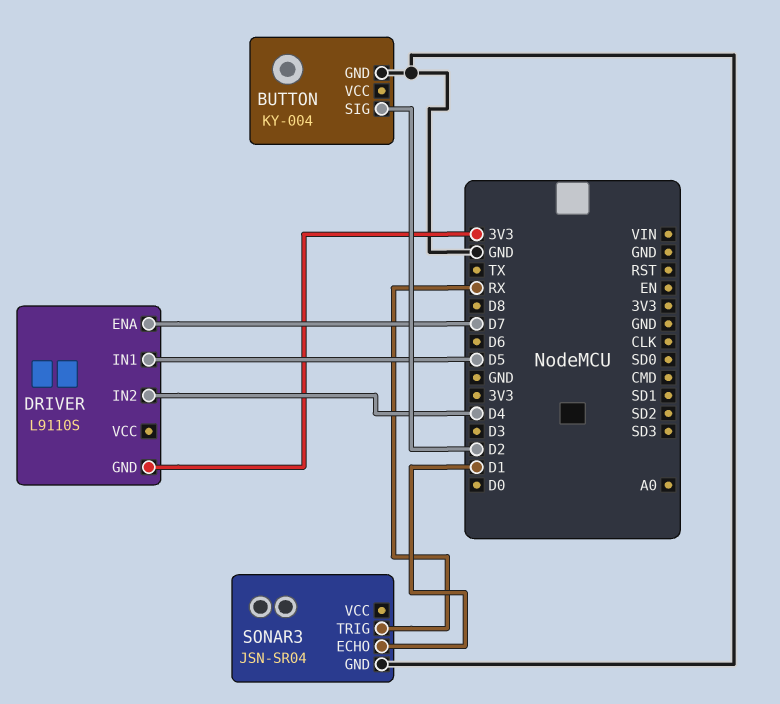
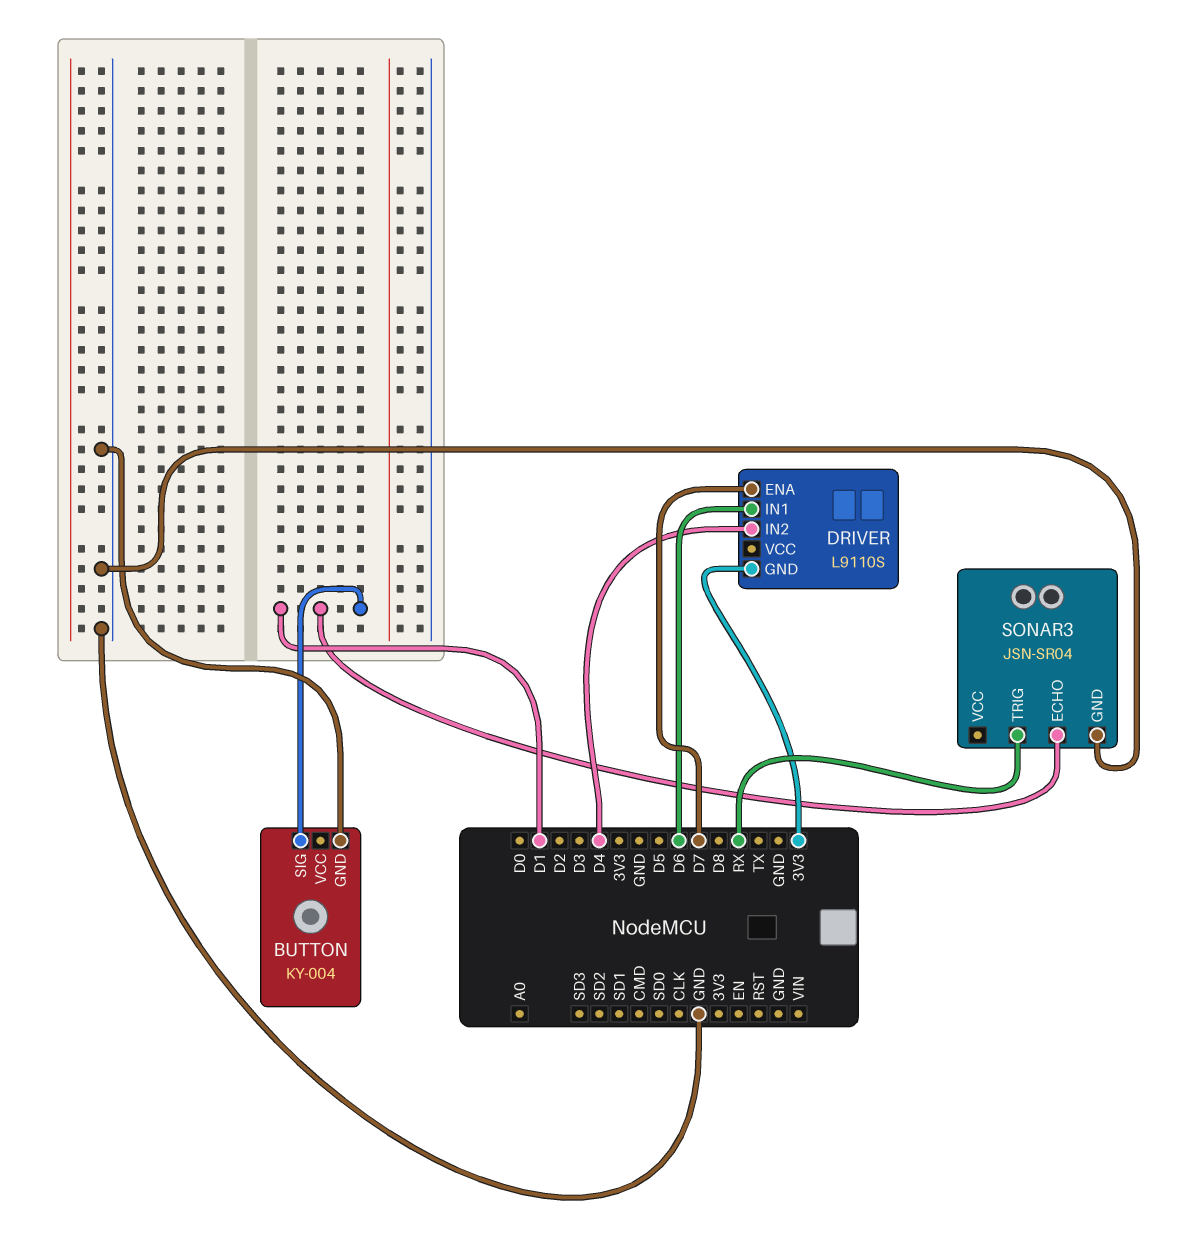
BUTTON pin SIG: D2 -> D1
DRIVER pin IN1: D5 -> D6

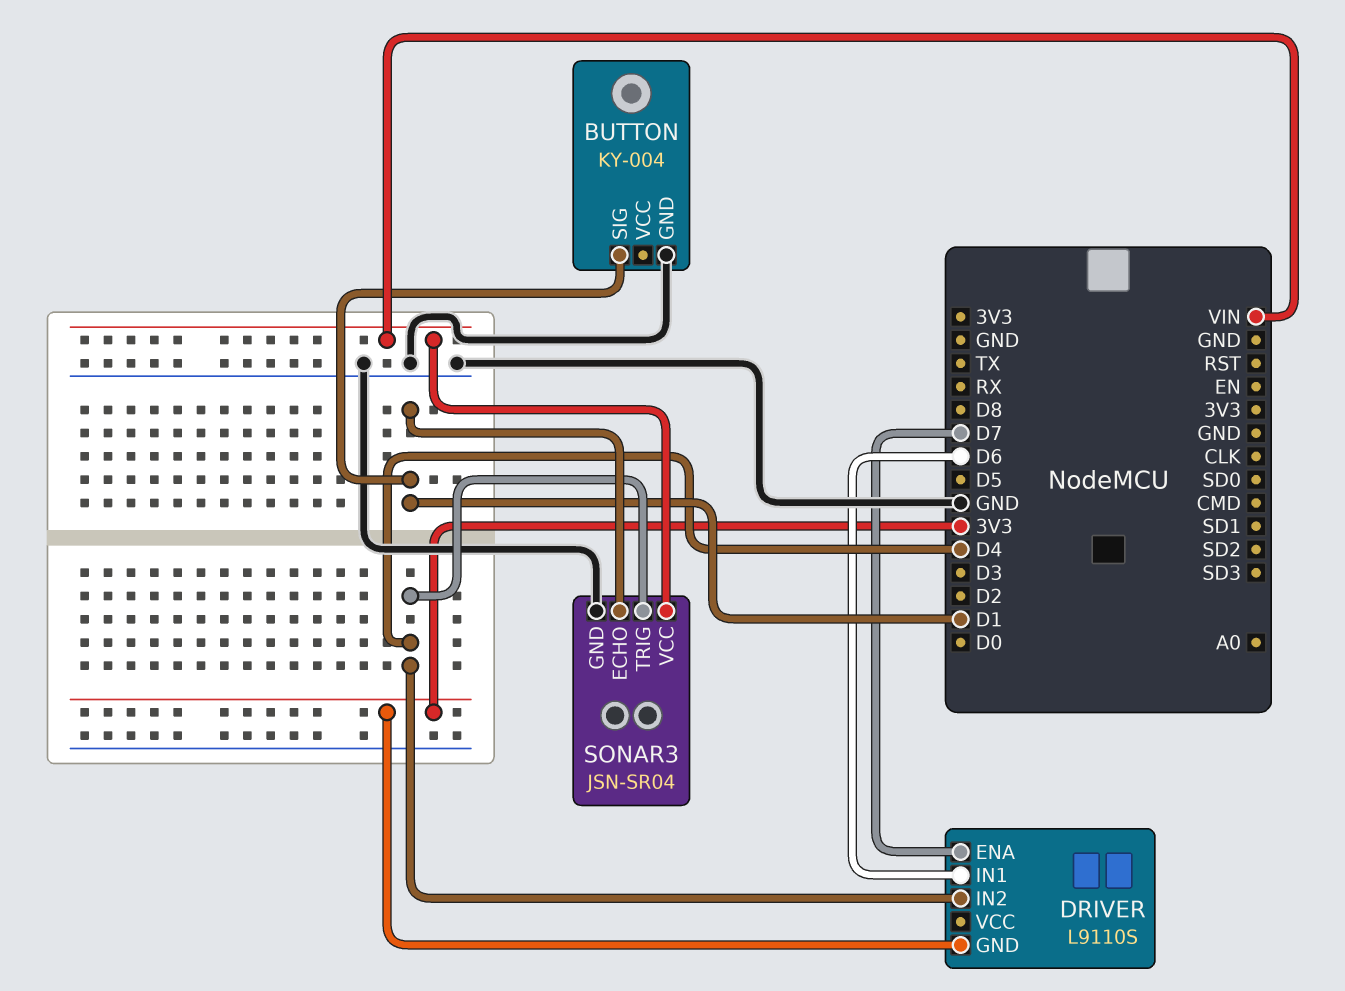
SONAR3 pin TRIG: RX -> D4
SONAR3 pin VCC: none -> VIN

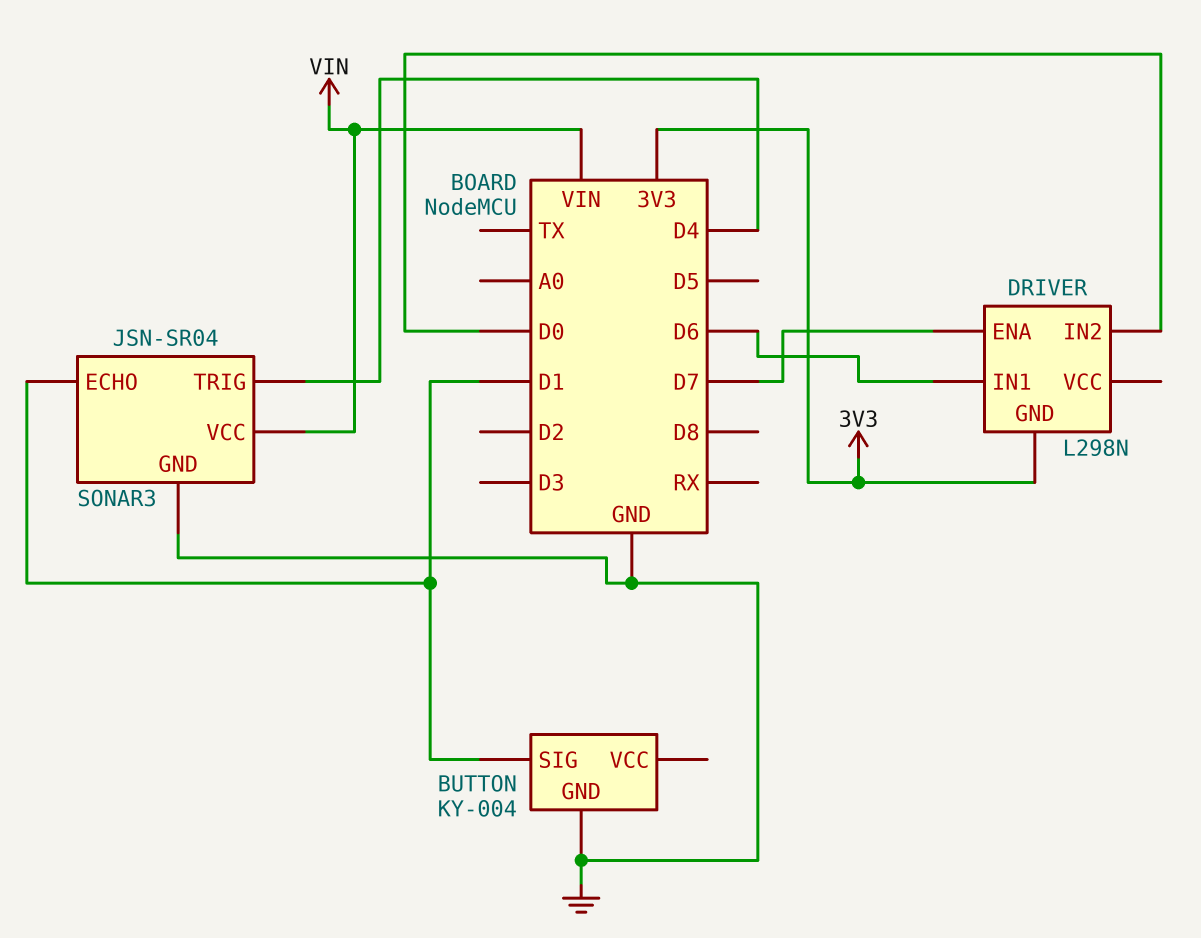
DRIVER: L9110S -> L298N
DRIVER pin IN2: D4 -> D0

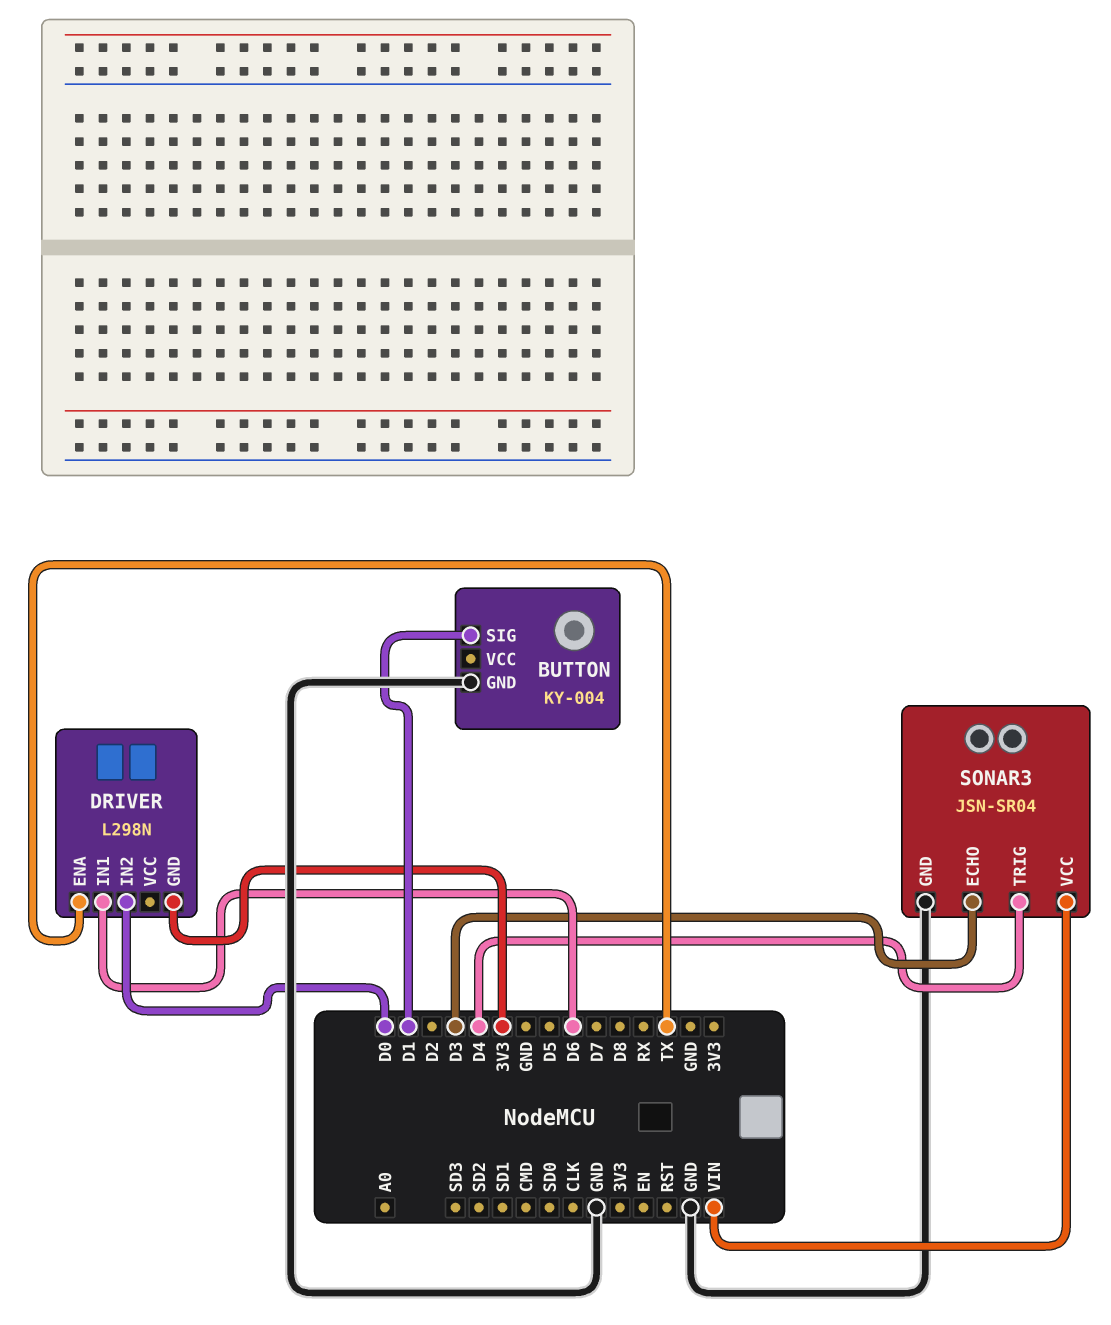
DRIVER pin ENA: D7 -> TX
SONAR3 pin ECHO: D1 -> D3

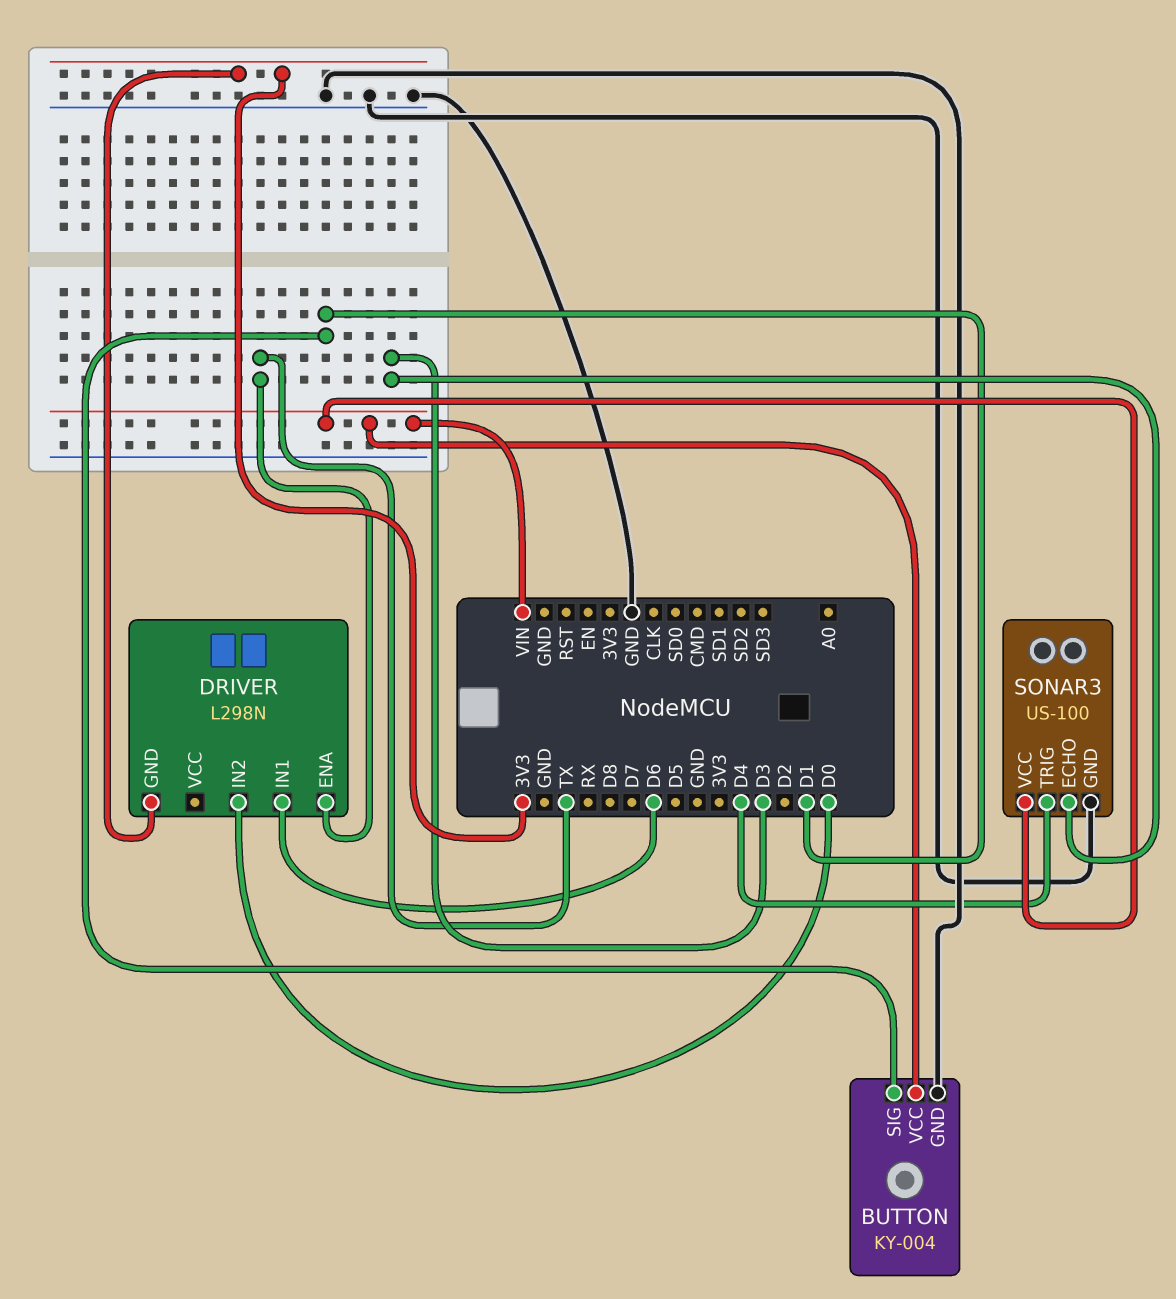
BUTTON pin VCC: none -> VIN
SONAR3: JSN-SR04 -> US-100

